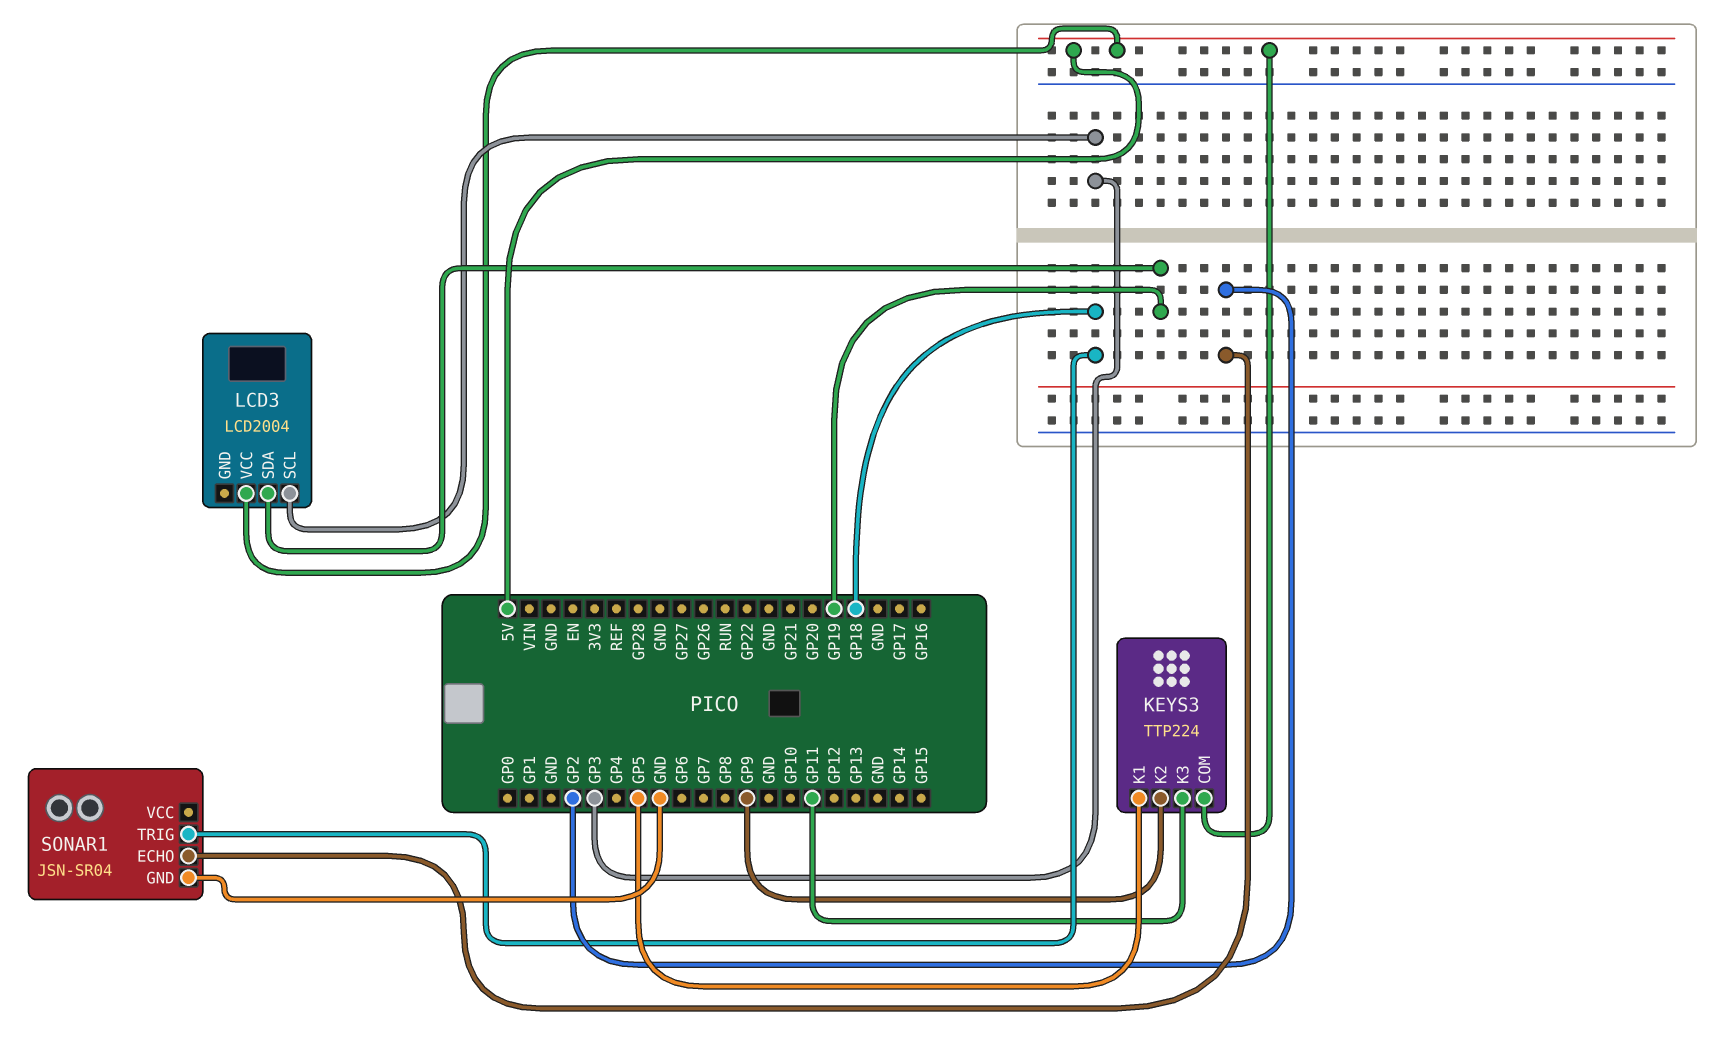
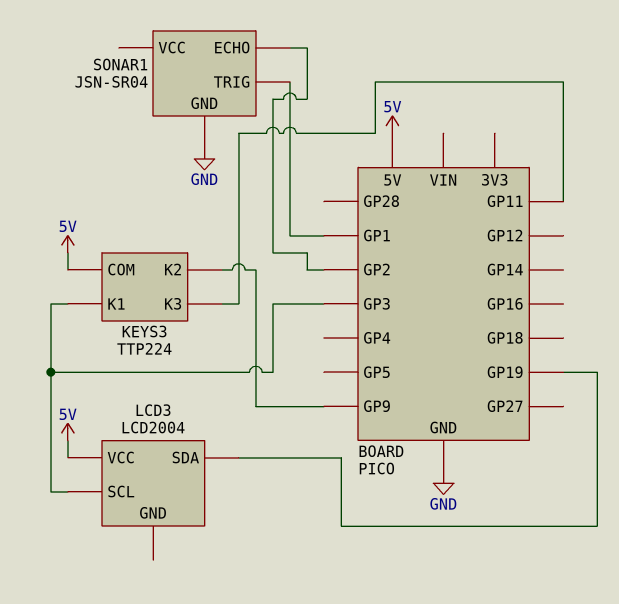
KEYS3 pin K1: GP5 -> GP3
SONAR1 pin TRIG: GP18 -> GP1

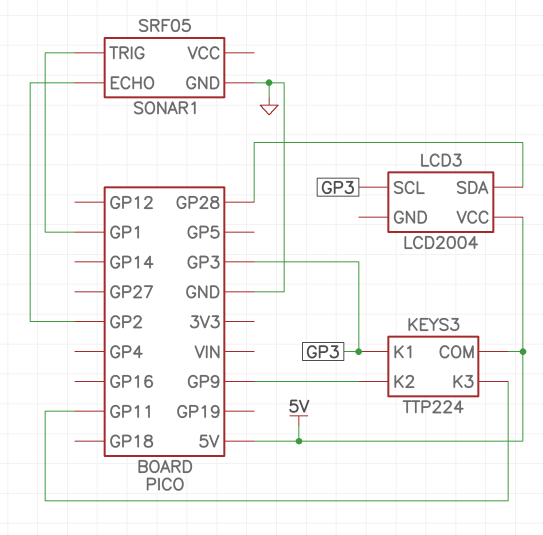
LCD3 pin SDA: GP19 -> GP28
SONAR1: JSN-SR04 -> SRF05

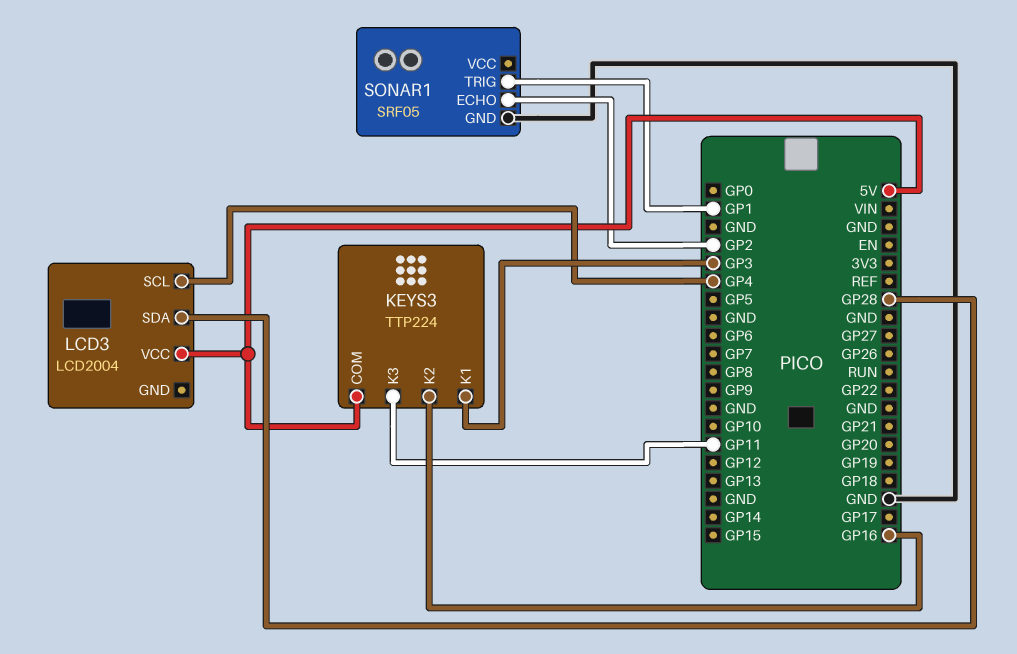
KEYS3 pin K2: GP9 -> GP16
LCD3 pin SCL: GP3 -> GP4

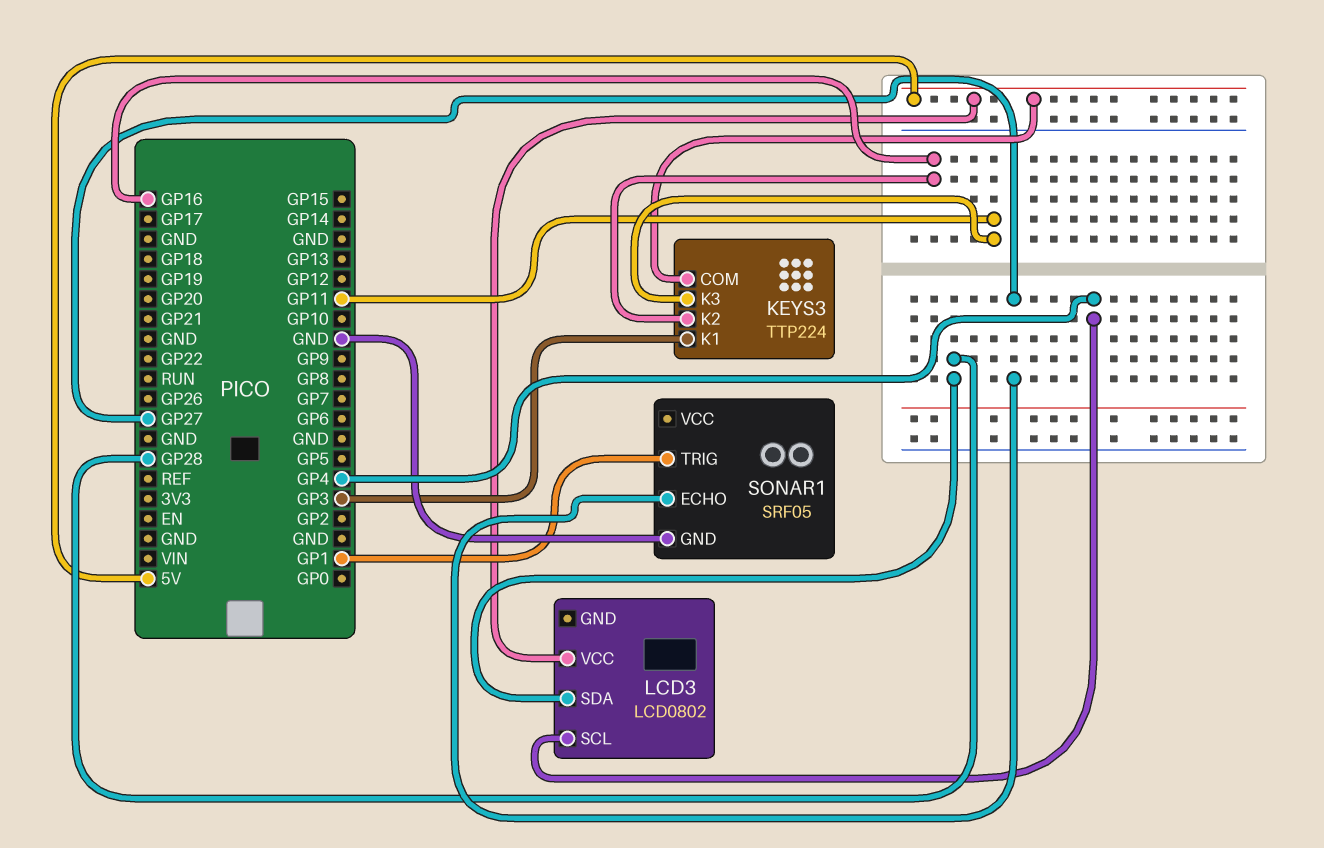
LCD3: LCD2004 -> LCD0802
SONAR1 pin ECHO: GP2 -> GP27

